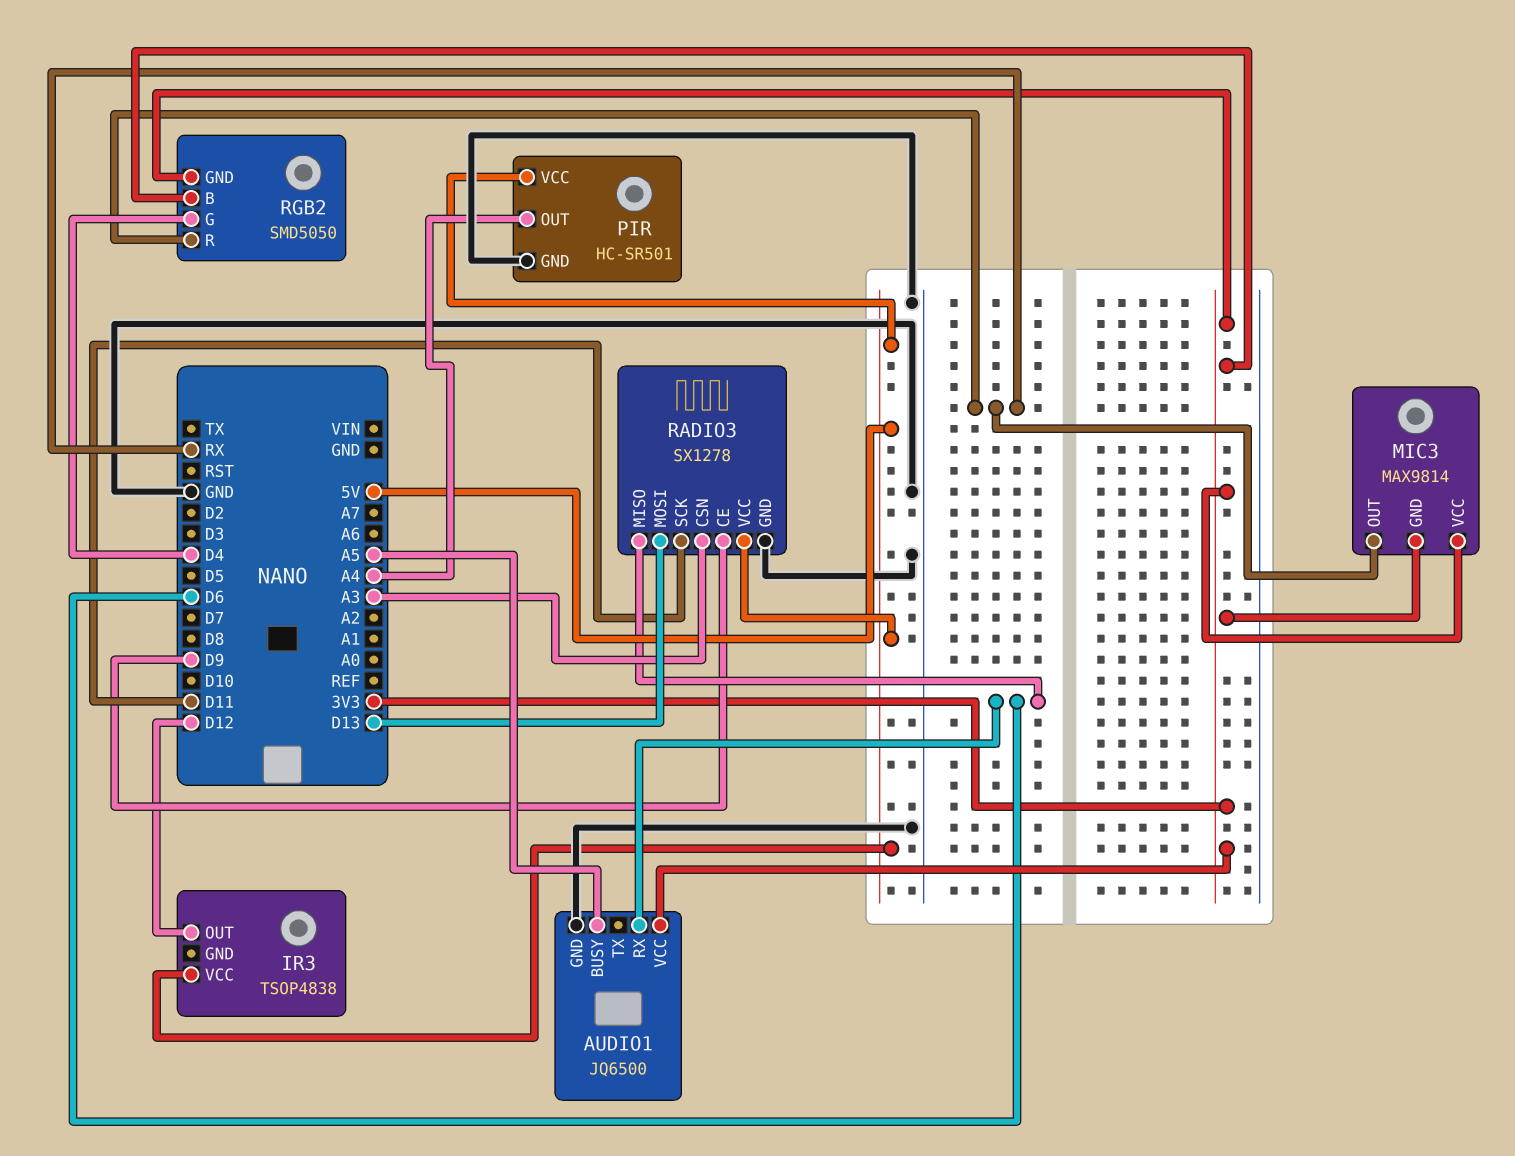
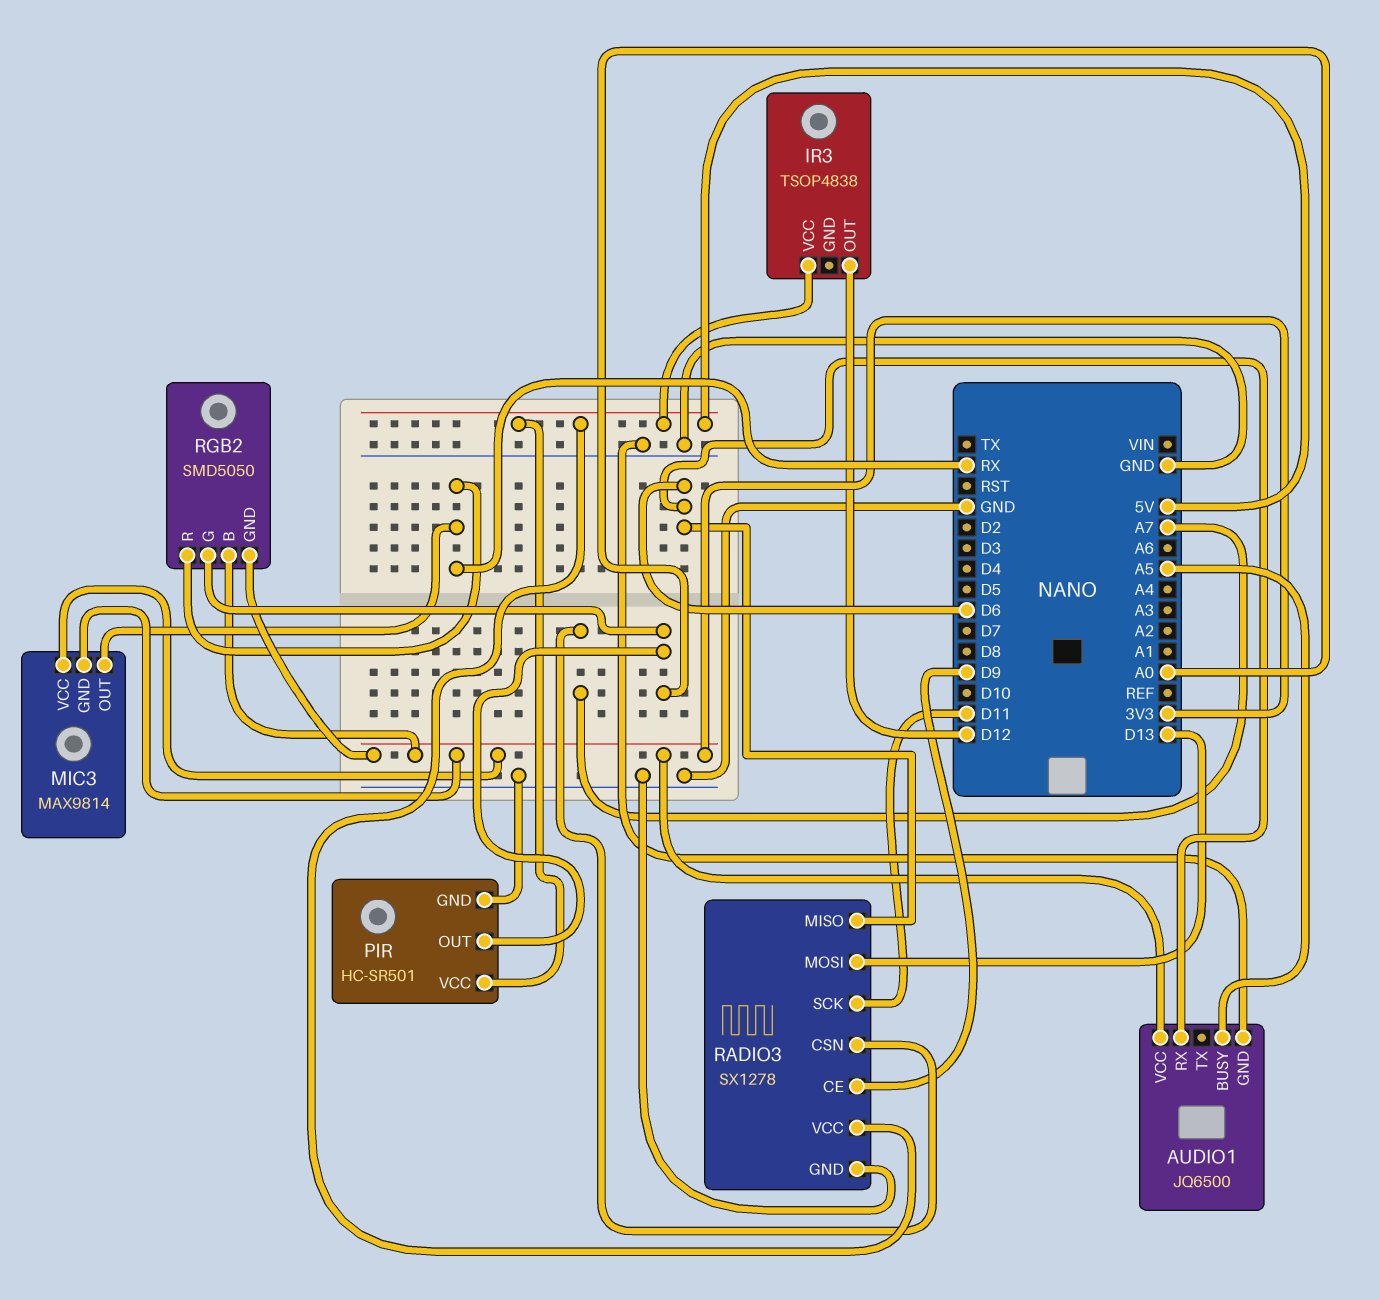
PIR pin OUT: A4 -> A0
RADIO3 pin CSN: A3 -> A7
RGB2 pin G: D4 -> A0

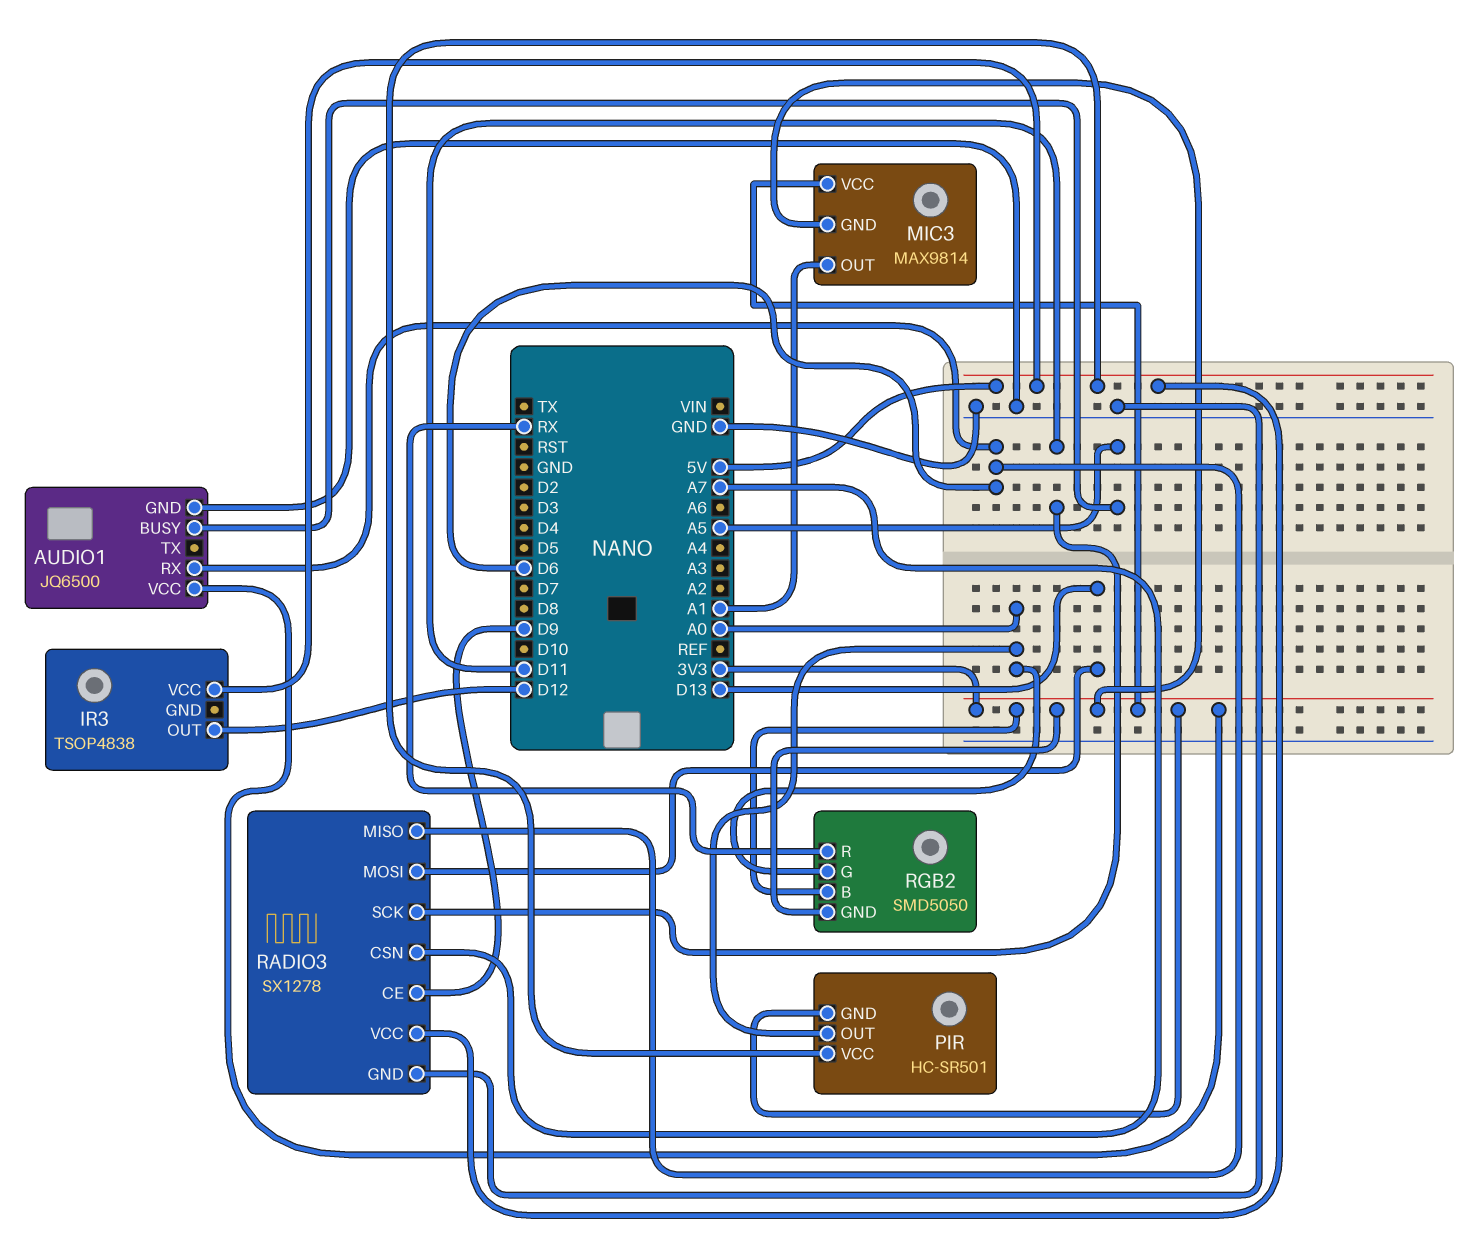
MIC3 pin OUT: RX -> A1
PIR pin GND: GND -> 3V3

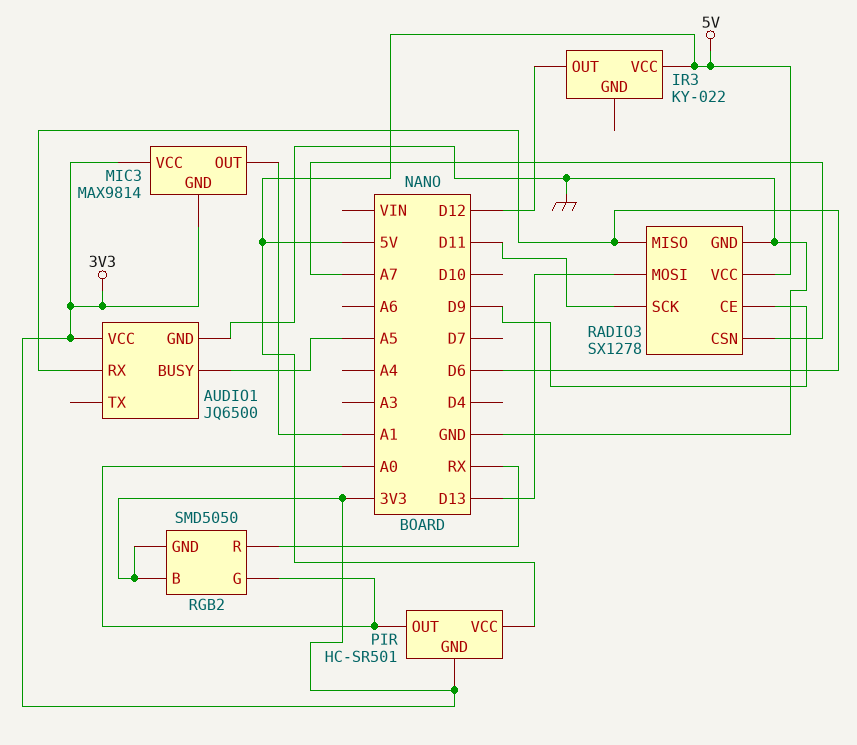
IR3: TSOP4838 -> KY-022

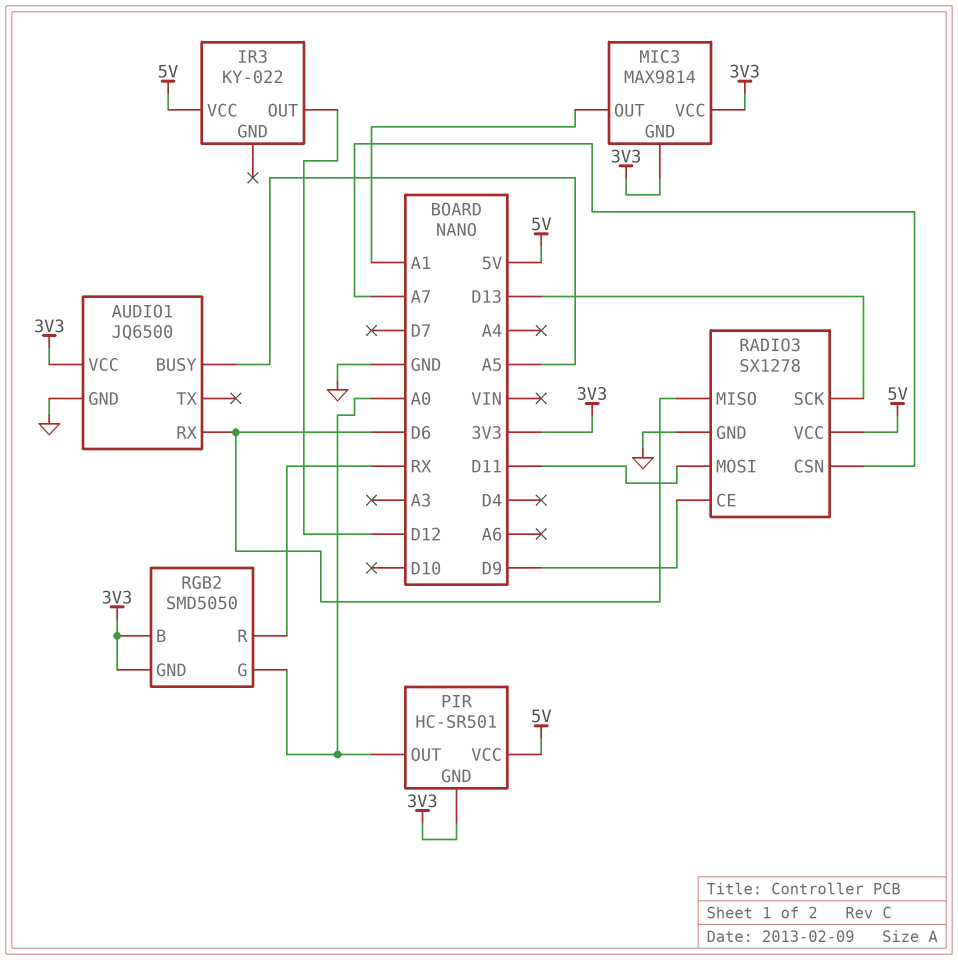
RADIO3 pin MOSI: D13 -> D11
RADIO3 pin SCK: D11 -> D13

